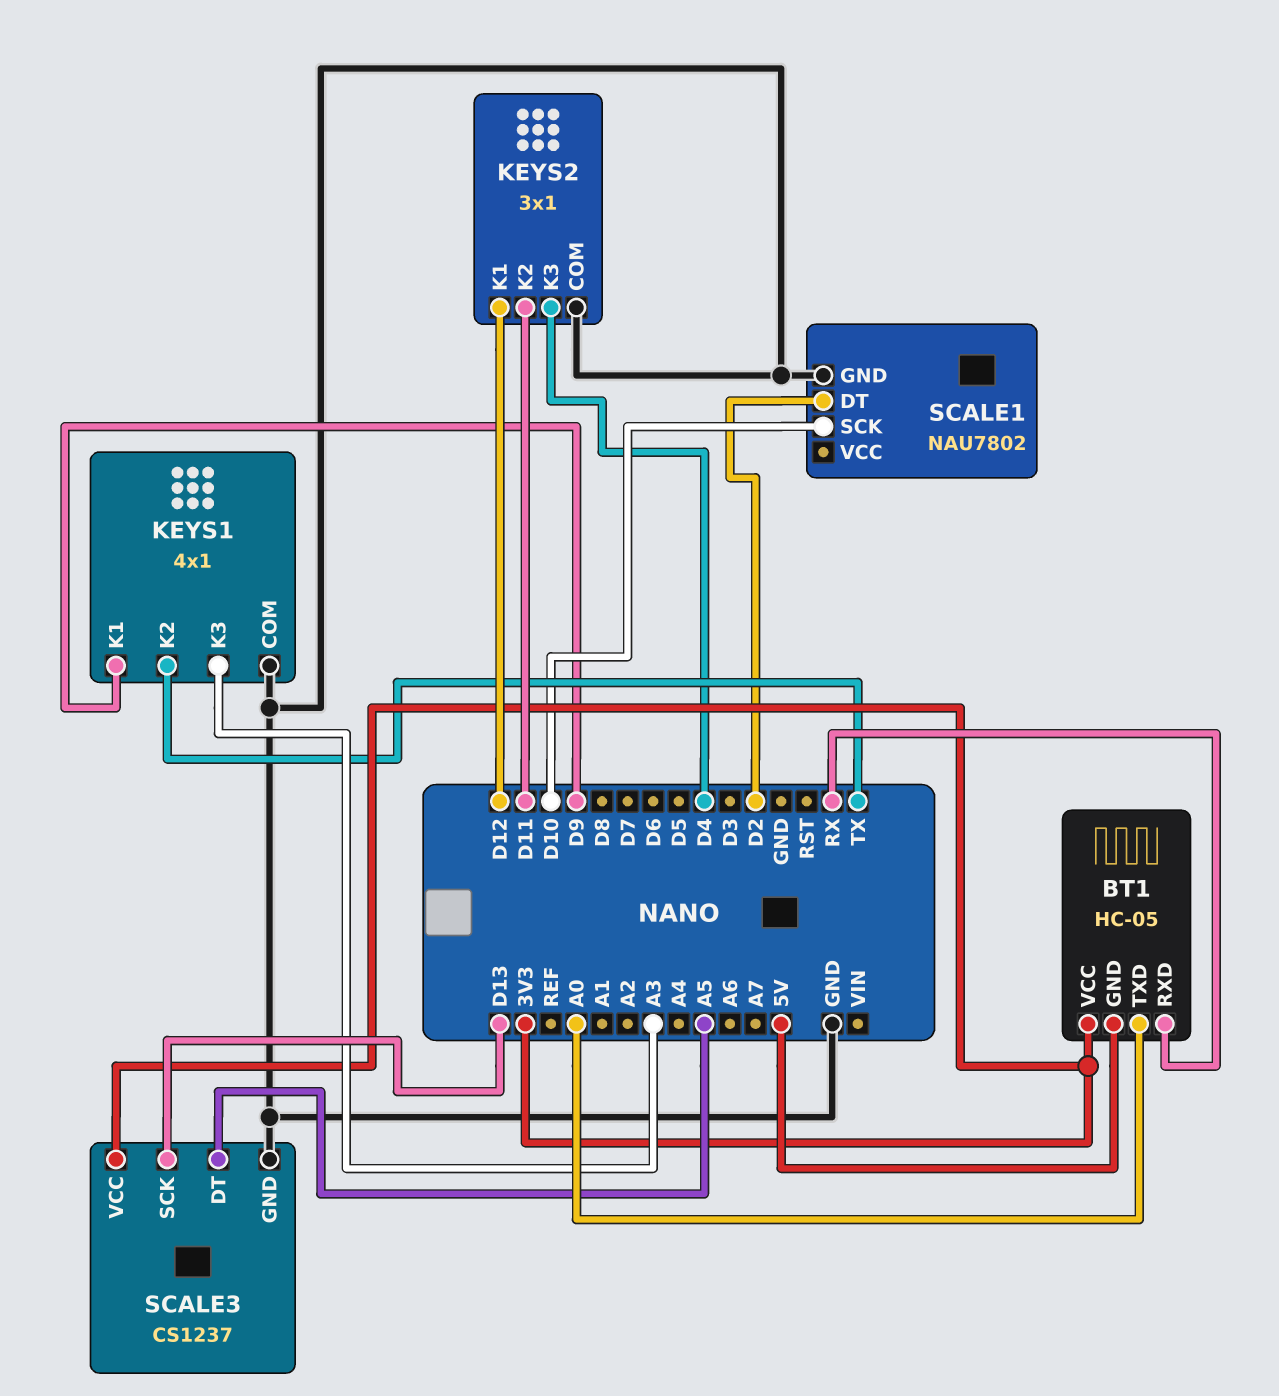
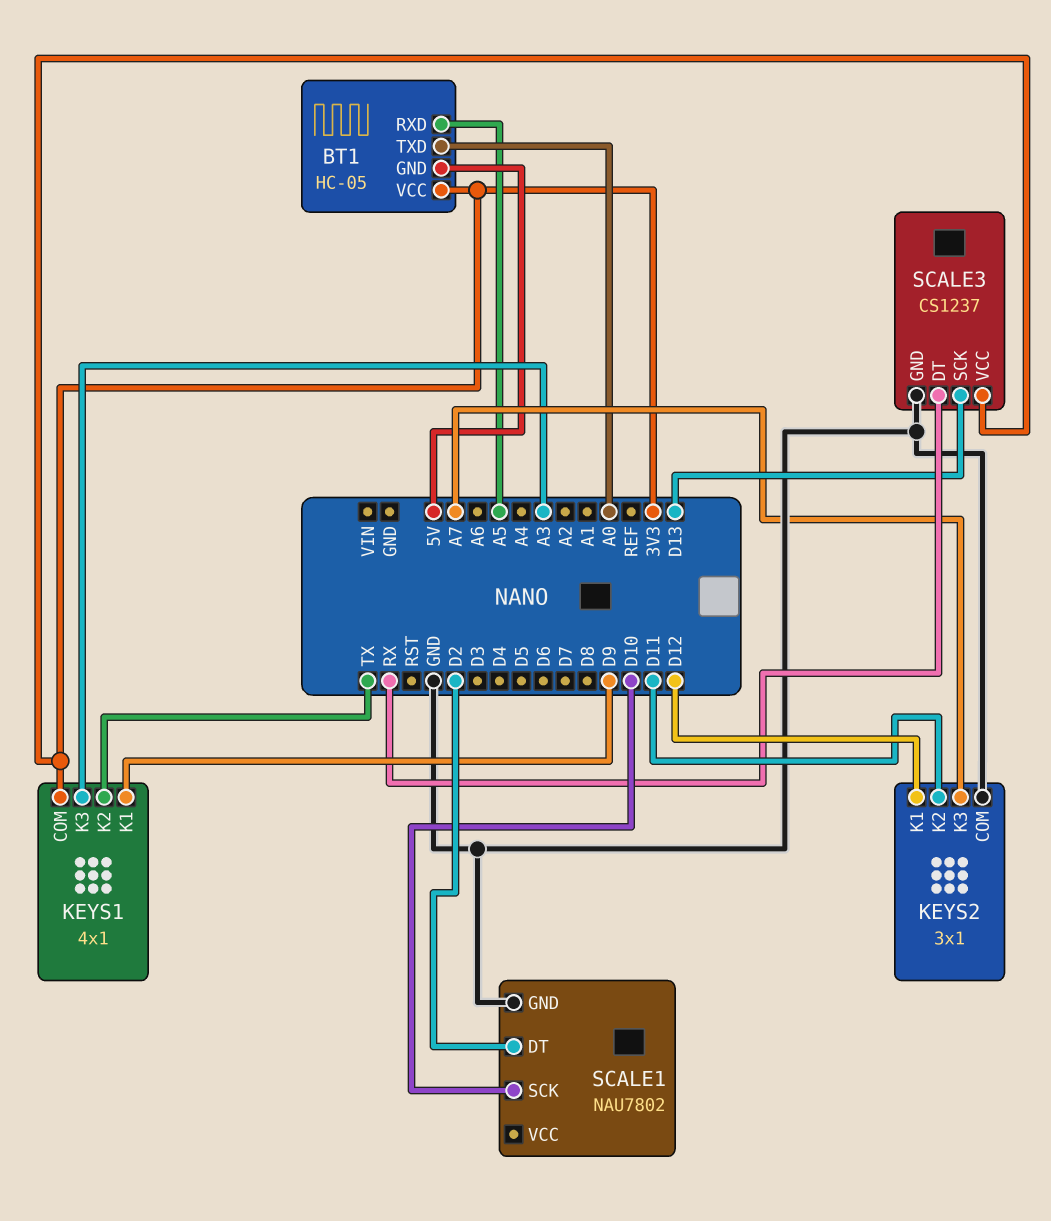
BT1 pin RXD: RX -> A5
KEYS1 pin COM: GND -> 3V3
KEYS2 pin K3: D4 -> A7
SCALE3 pin DT: A5 -> RX

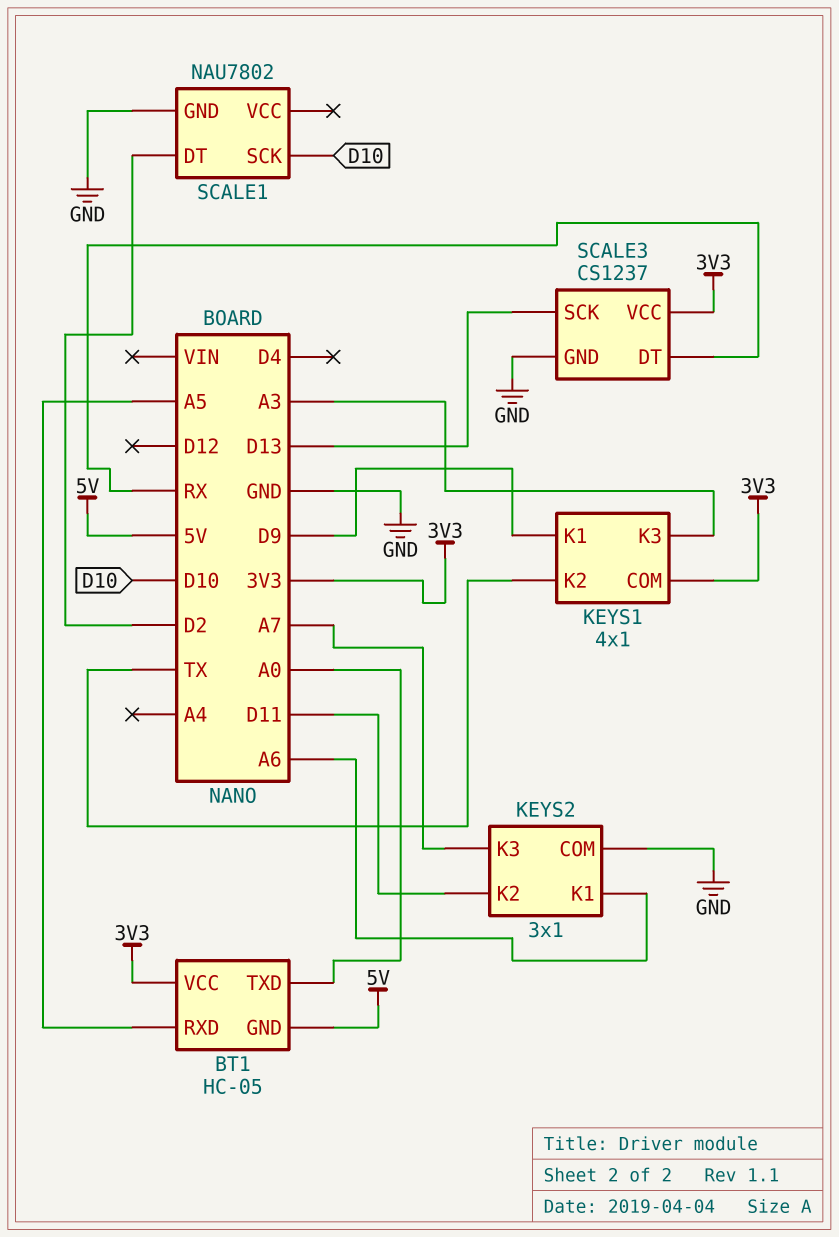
KEYS2 pin K1: D12 -> A6

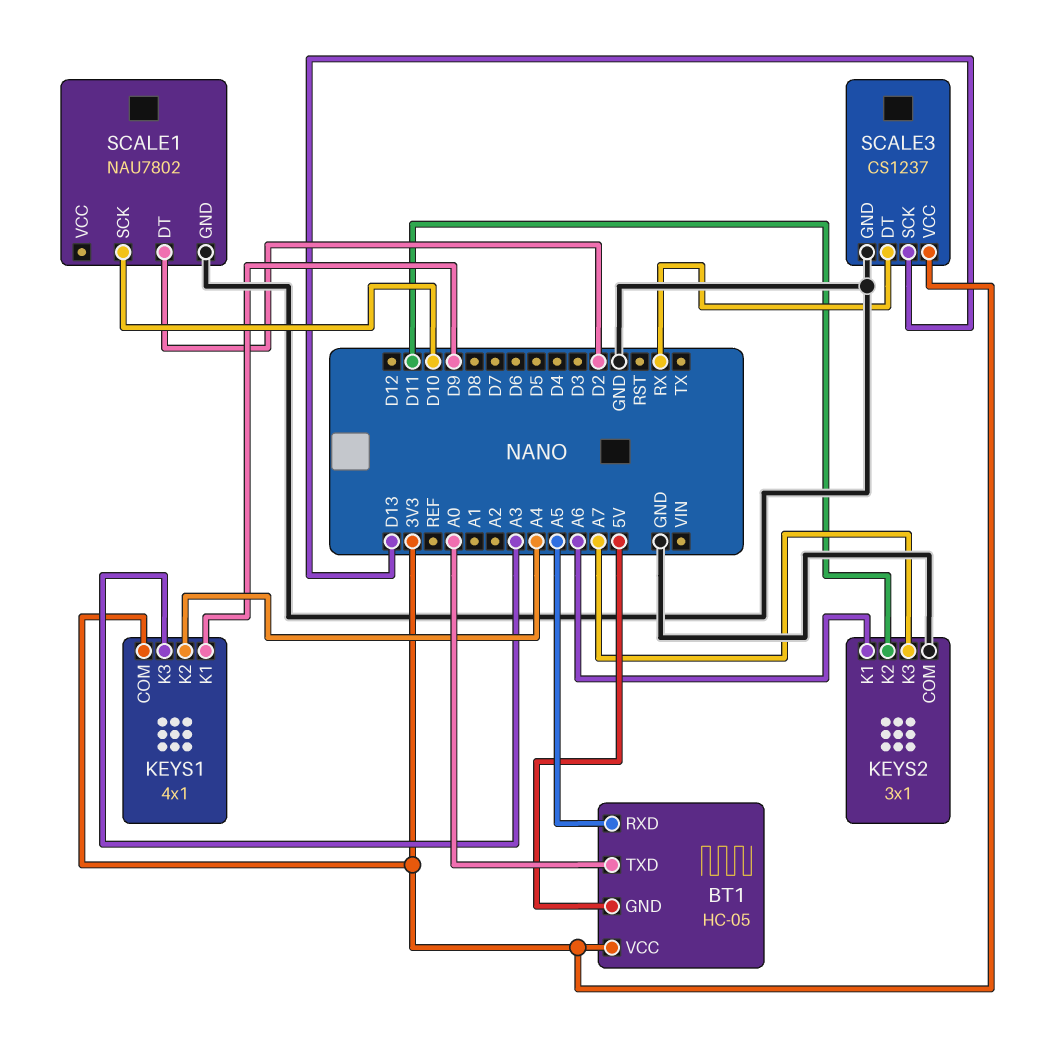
KEYS1 pin K2: TX -> A4

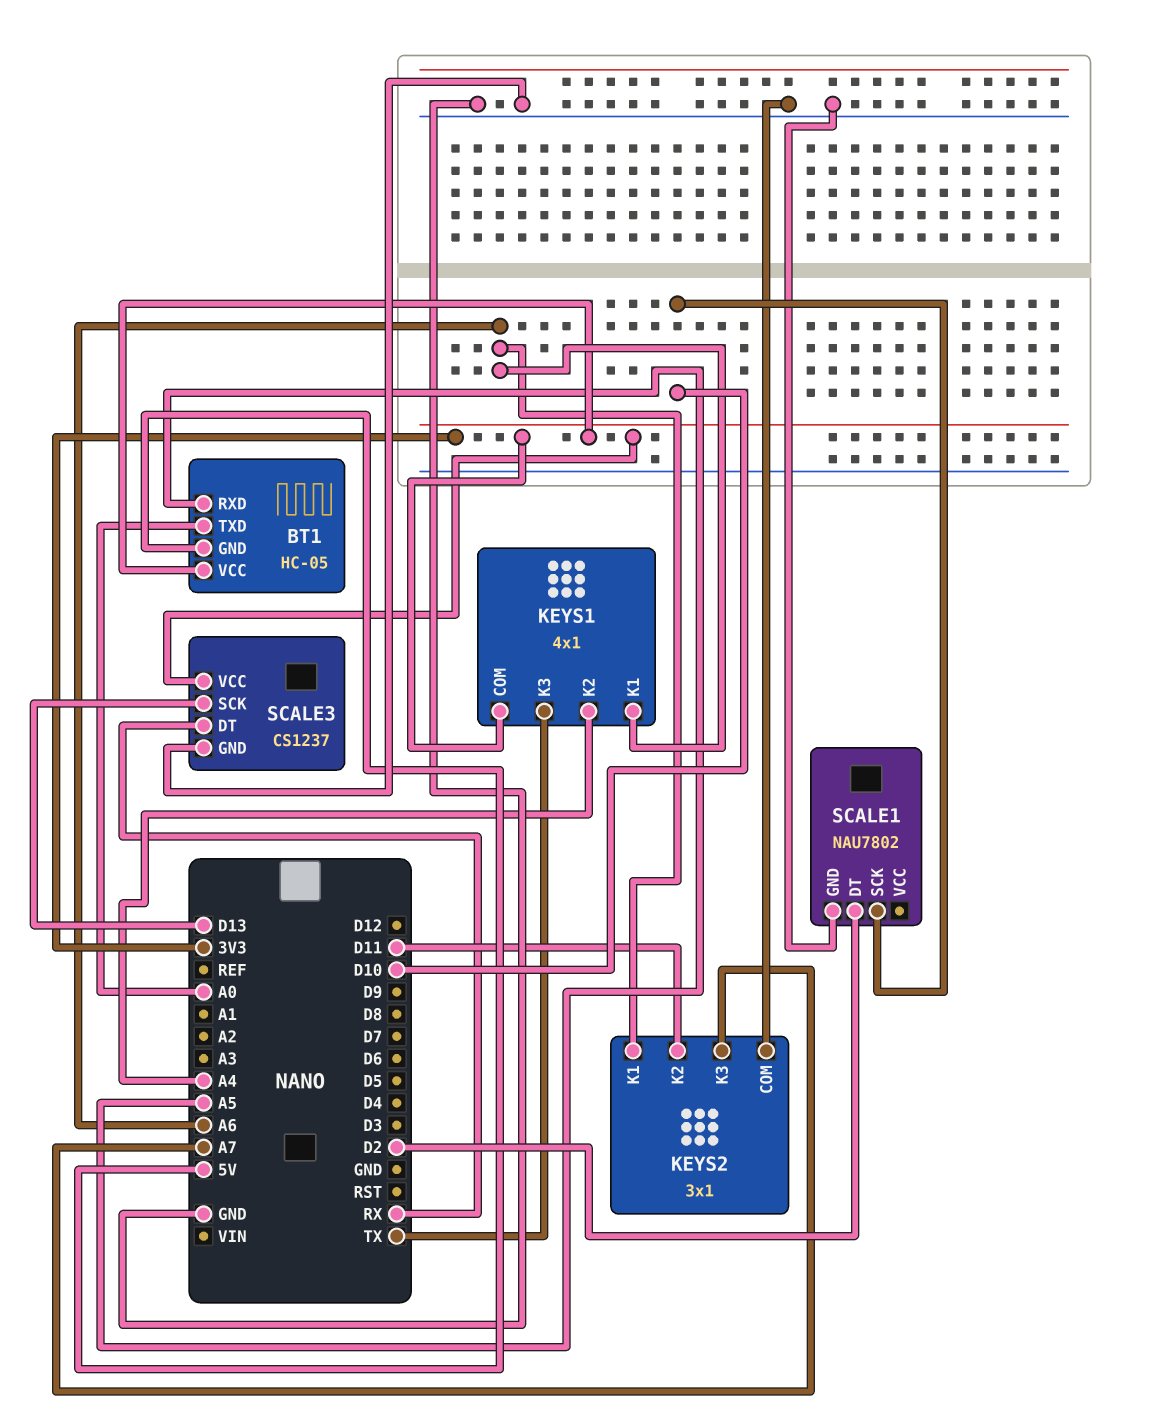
KEYS1 pin K1: D9 -> A6
KEYS1 pin K3: A3 -> TX

